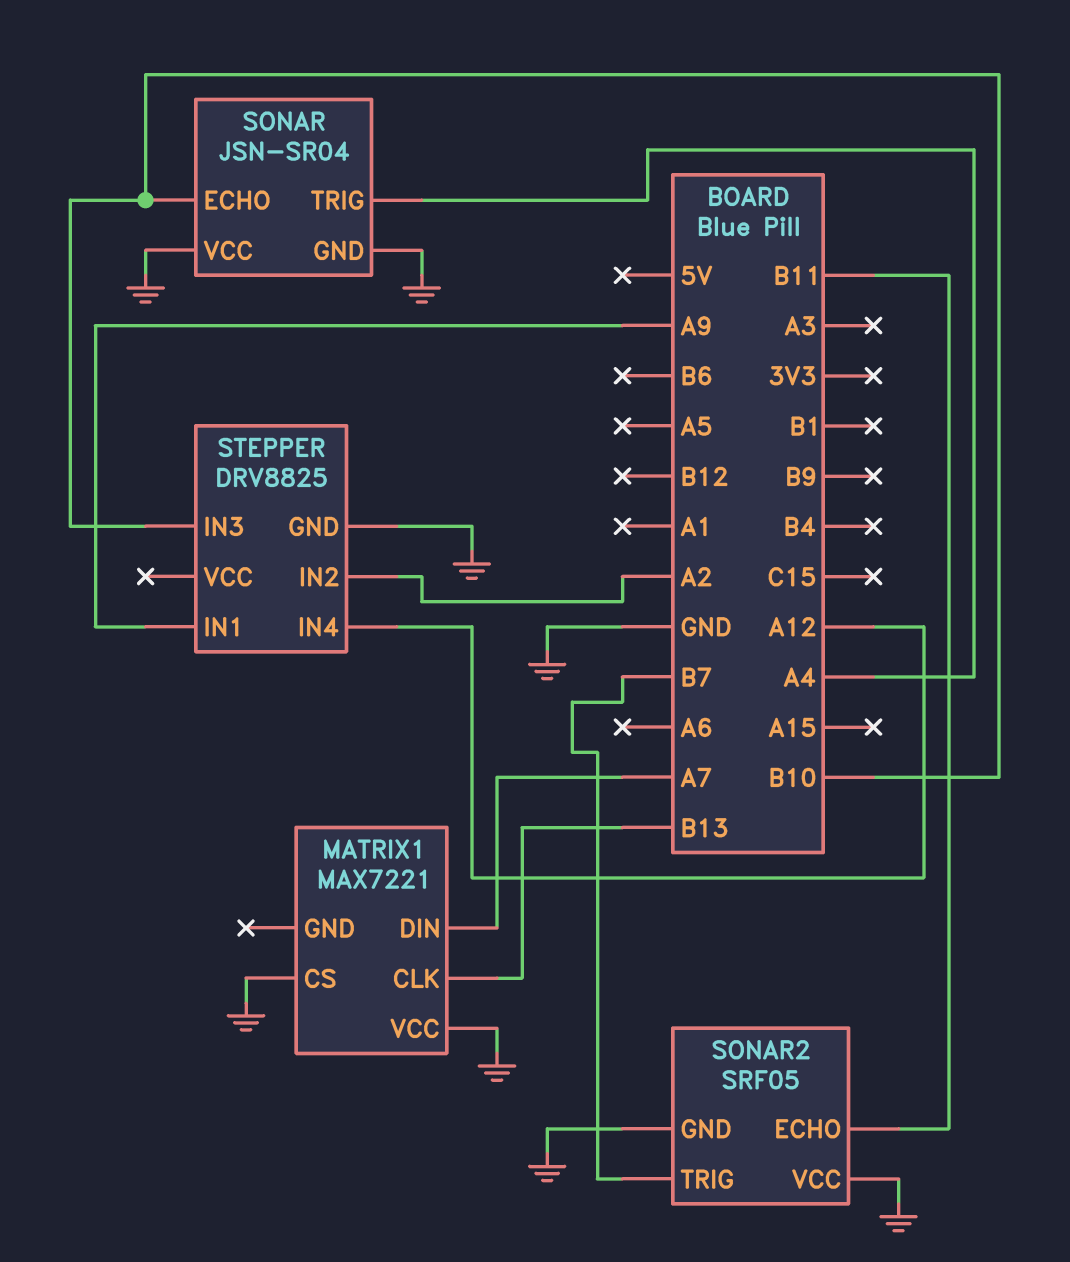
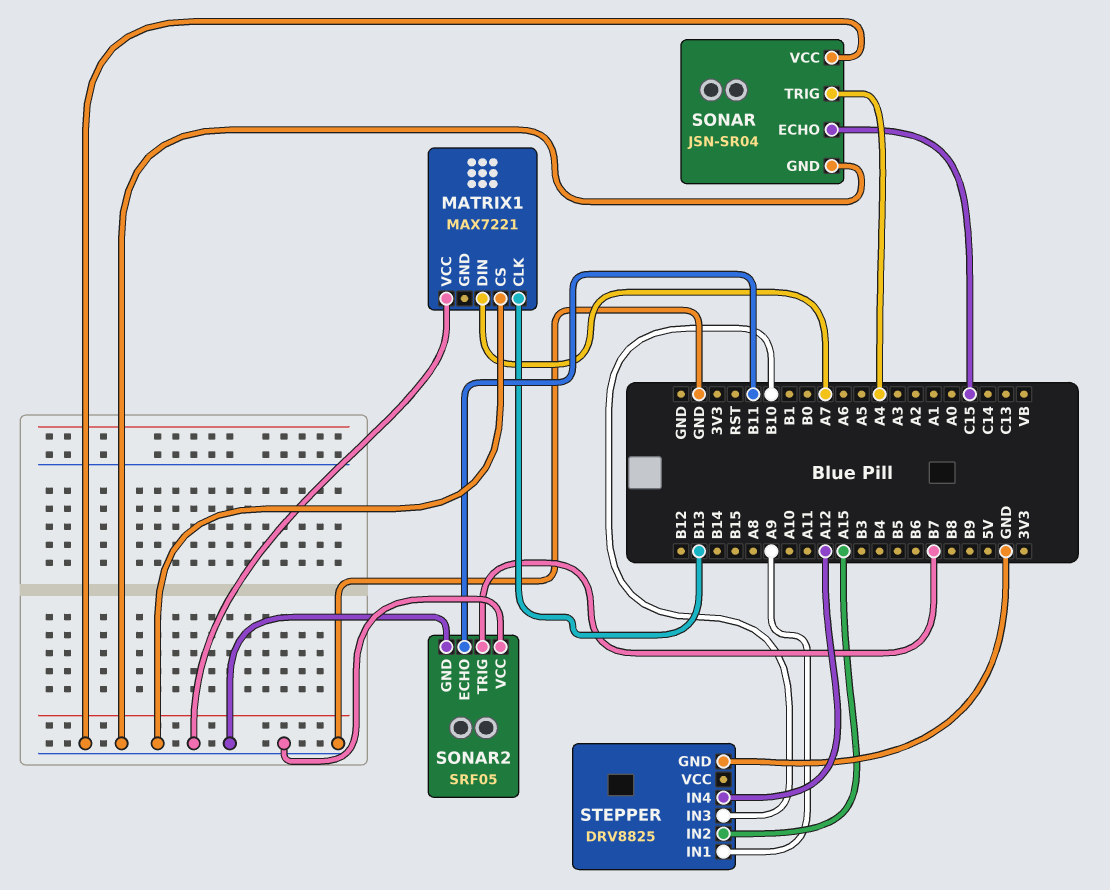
SONAR pin ECHO: B10 -> C15
STEPPER pin IN2: A2 -> A15

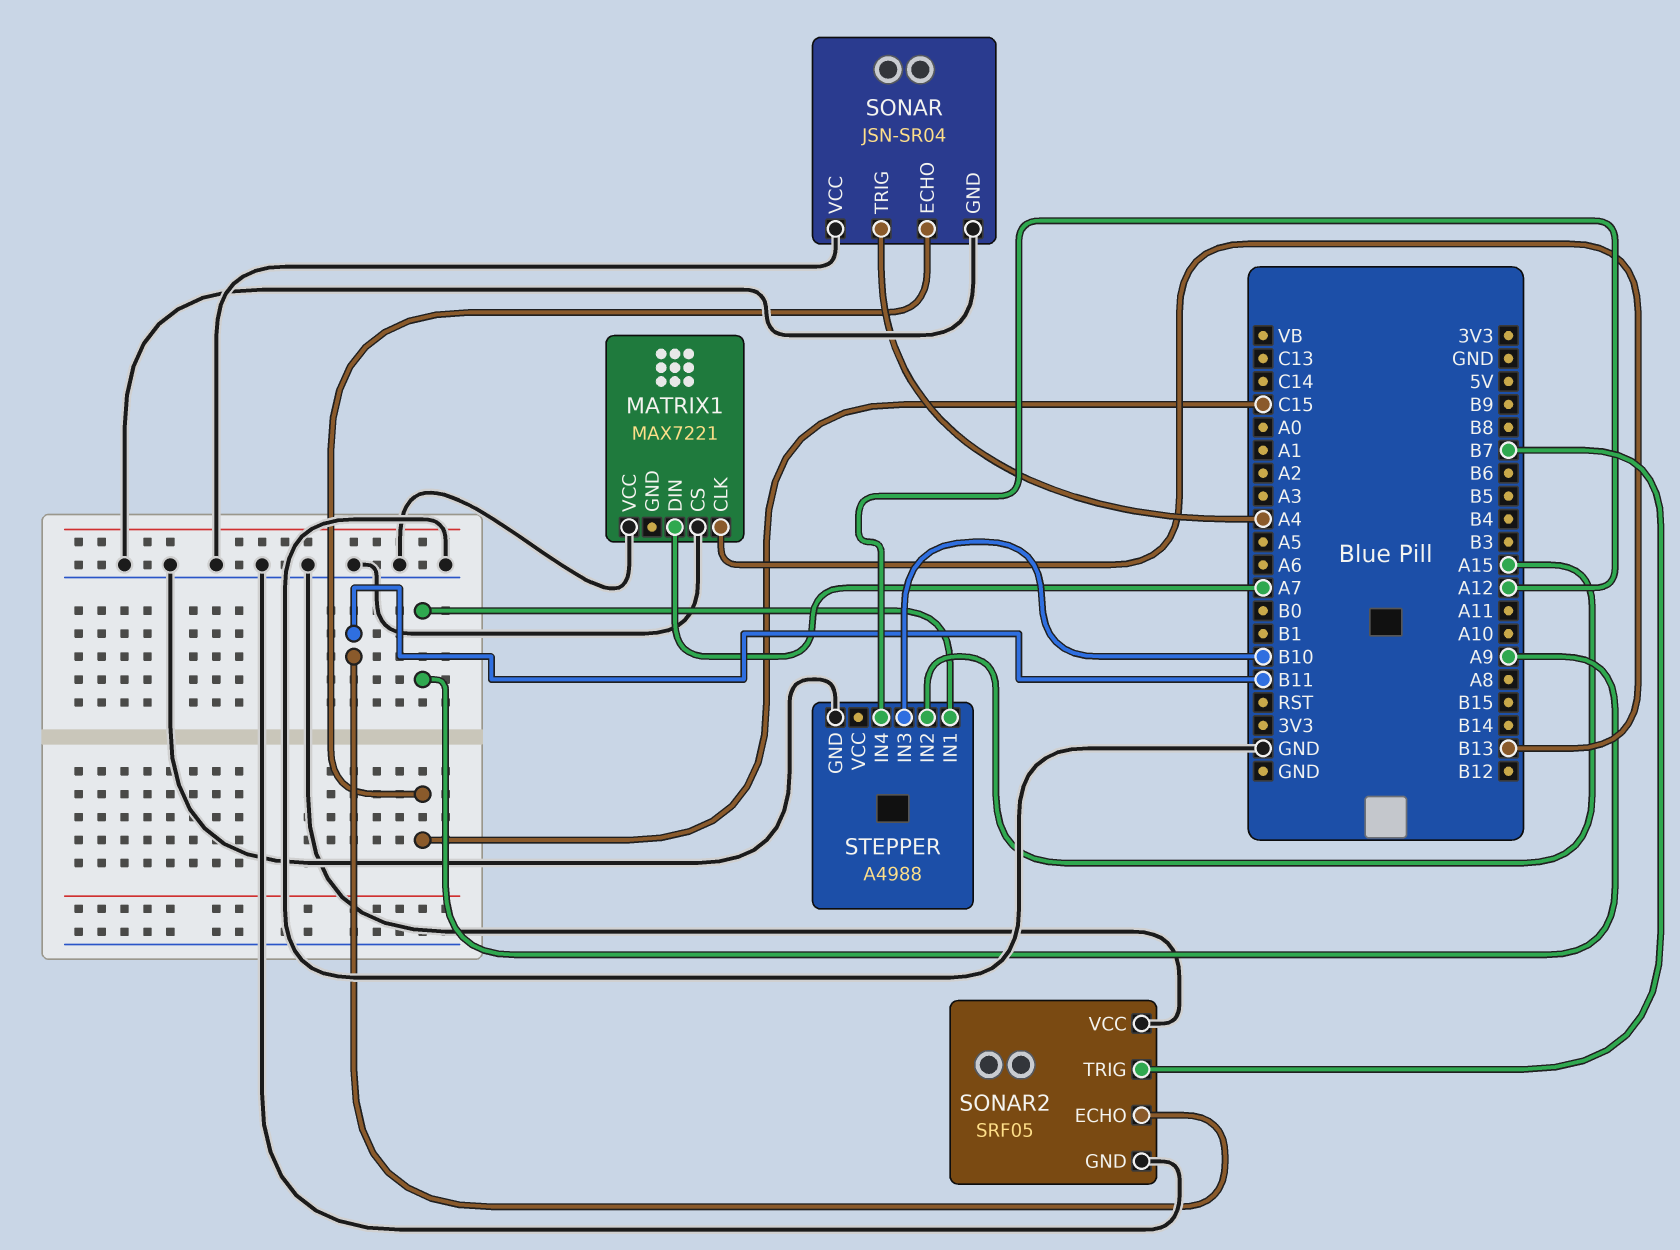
STEPPER: DRV8825 -> A4988

